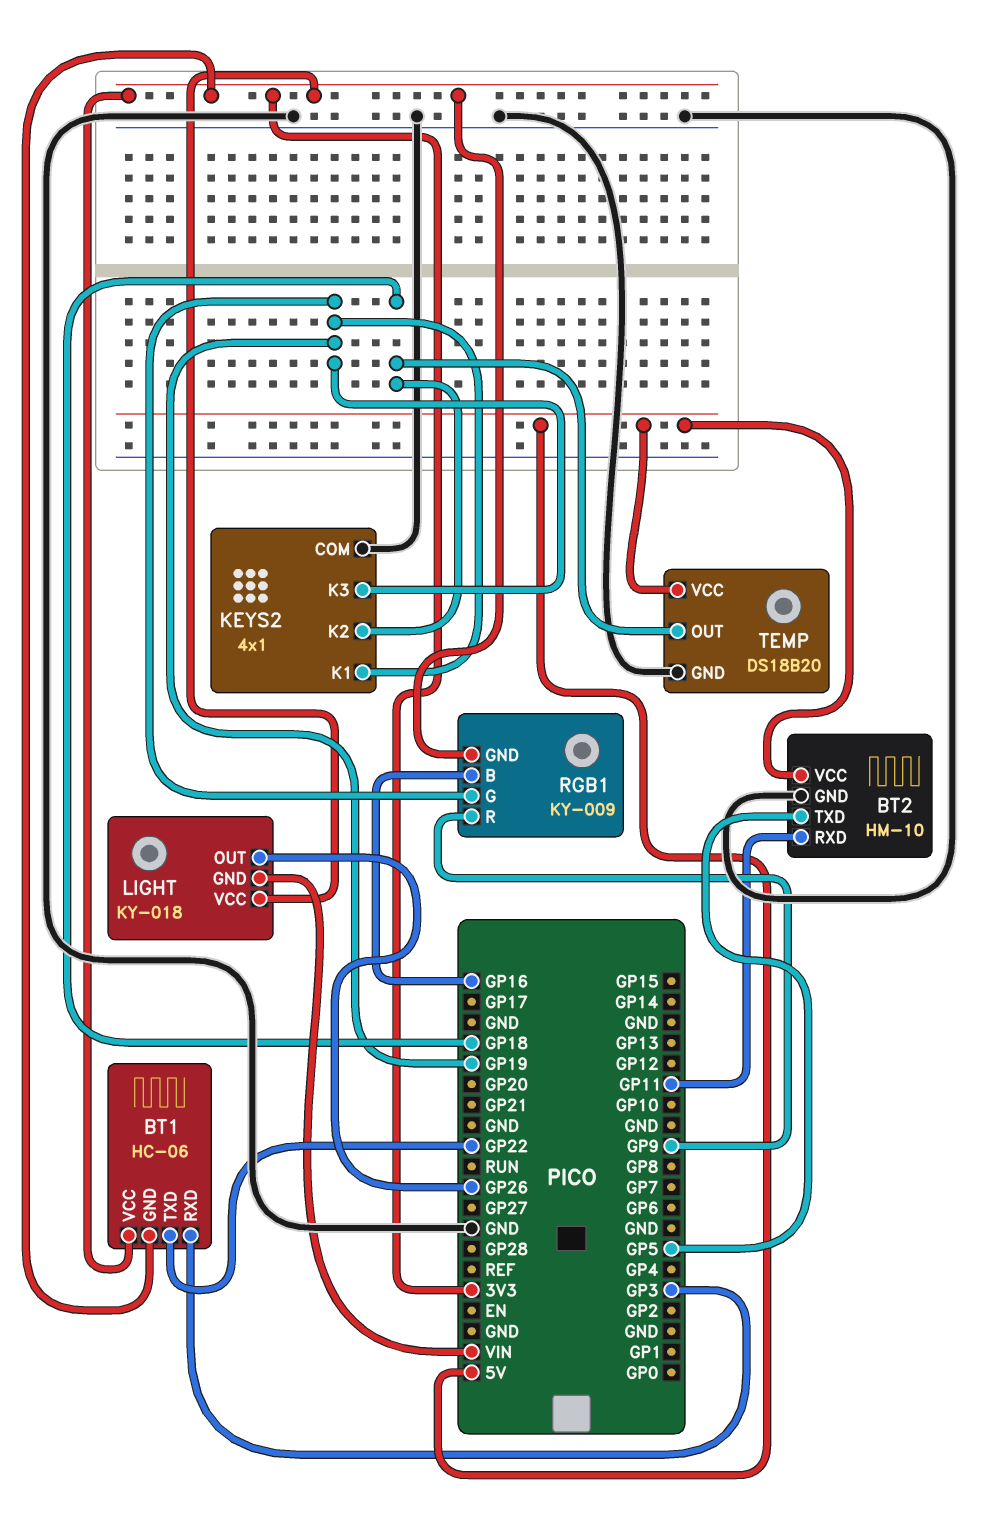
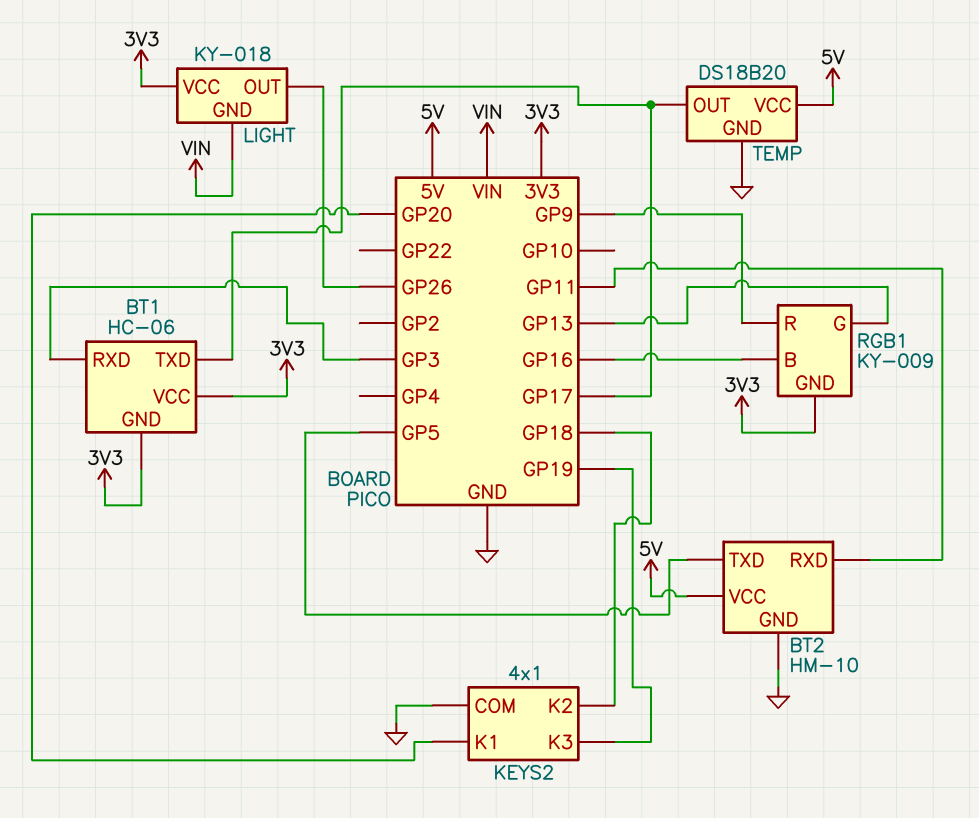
BT1 pin TXD: GP22 -> GP17
KEYS2 pin K1: GP19 -> GP20
RGB1 pin G: GP19 -> GP13
TEMP pin OUT: GP18 -> GP17

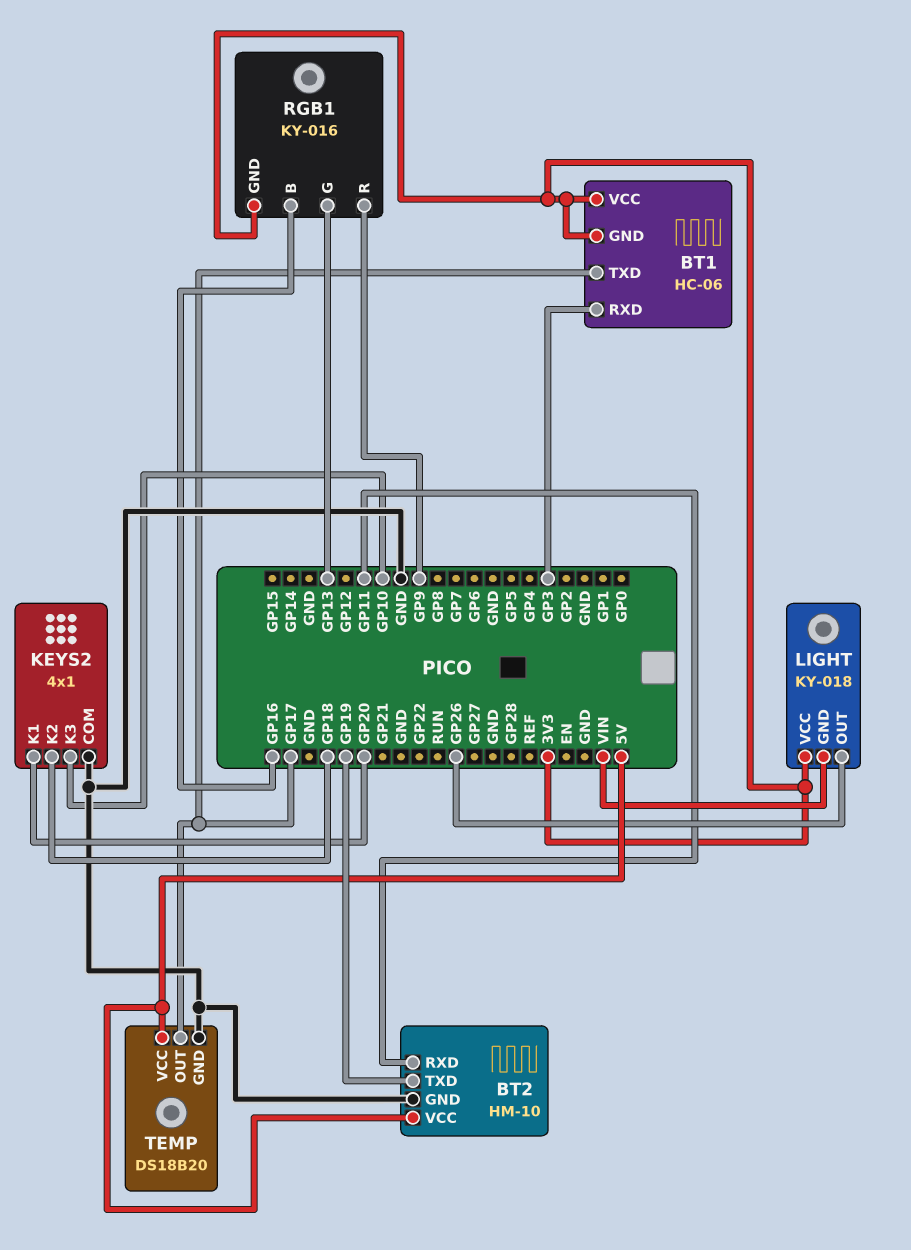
BT2 pin TXD: GP5 -> GP19
KEYS2 pin K3: GP19 -> GP10
RGB1: KY-009 -> KY-016

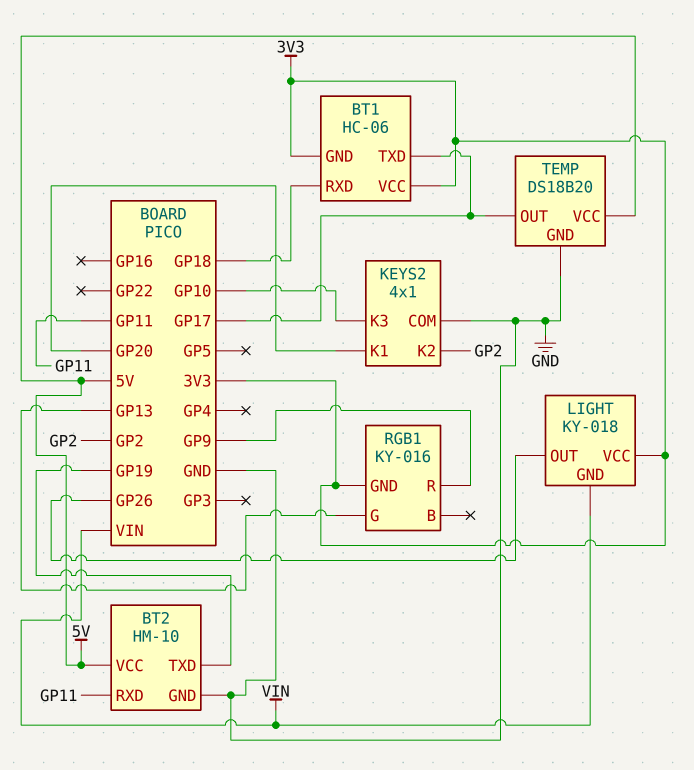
BT1 pin RXD: GP3 -> GP18
KEYS2 pin K2: GP18 -> GP2
RGB1 pin B: GP16 -> none

